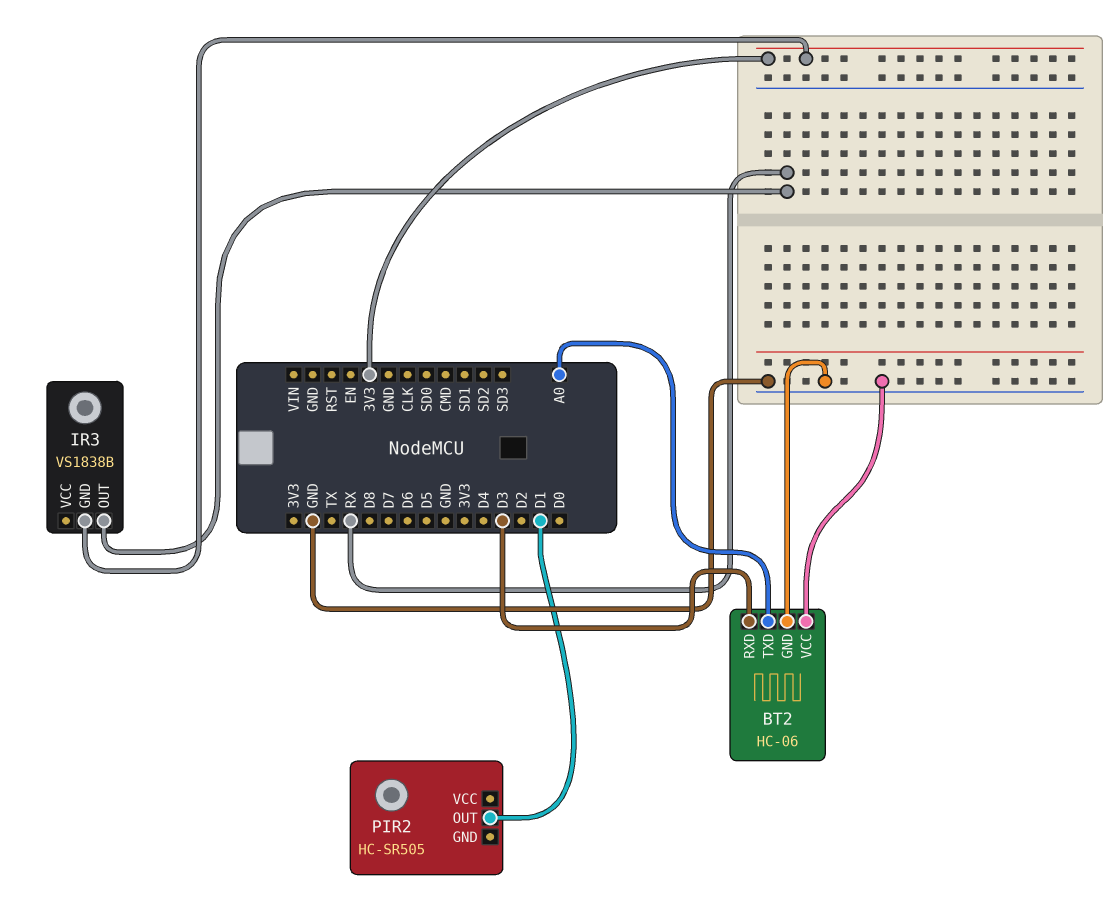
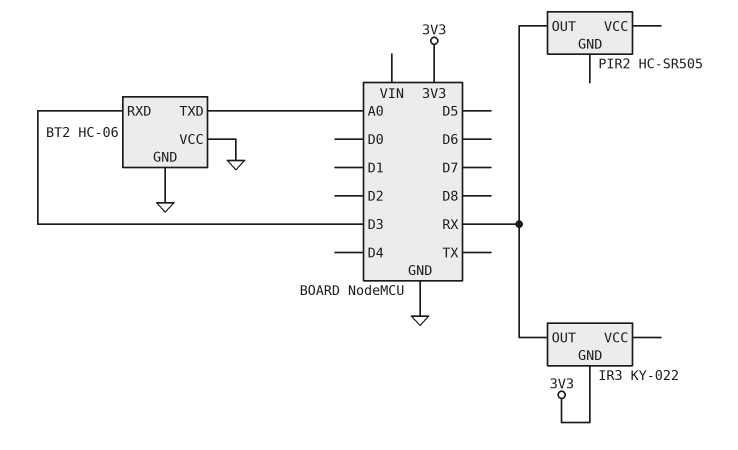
IR3: VS1838B -> KY-022
PIR2 pin OUT: D1 -> RX

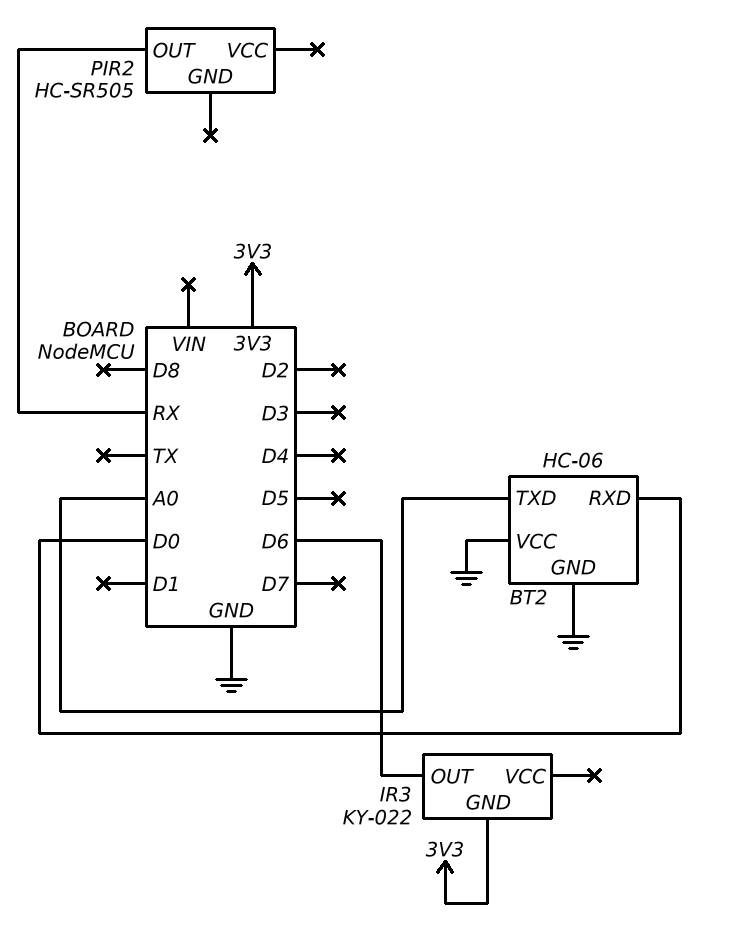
BT2 pin RXD: D3 -> D0
IR3 pin OUT: RX -> D6

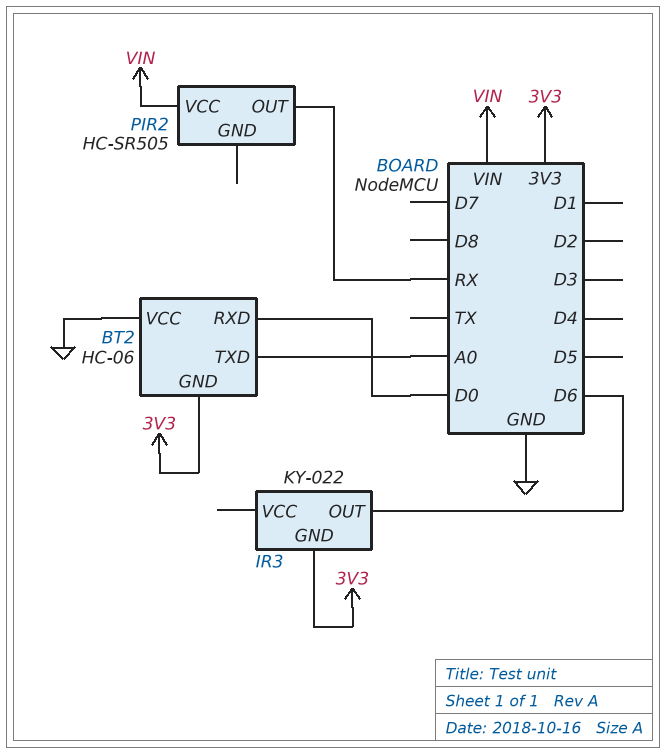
BT2 pin GND: GND -> 3V3
PIR2 pin VCC: none -> VIN

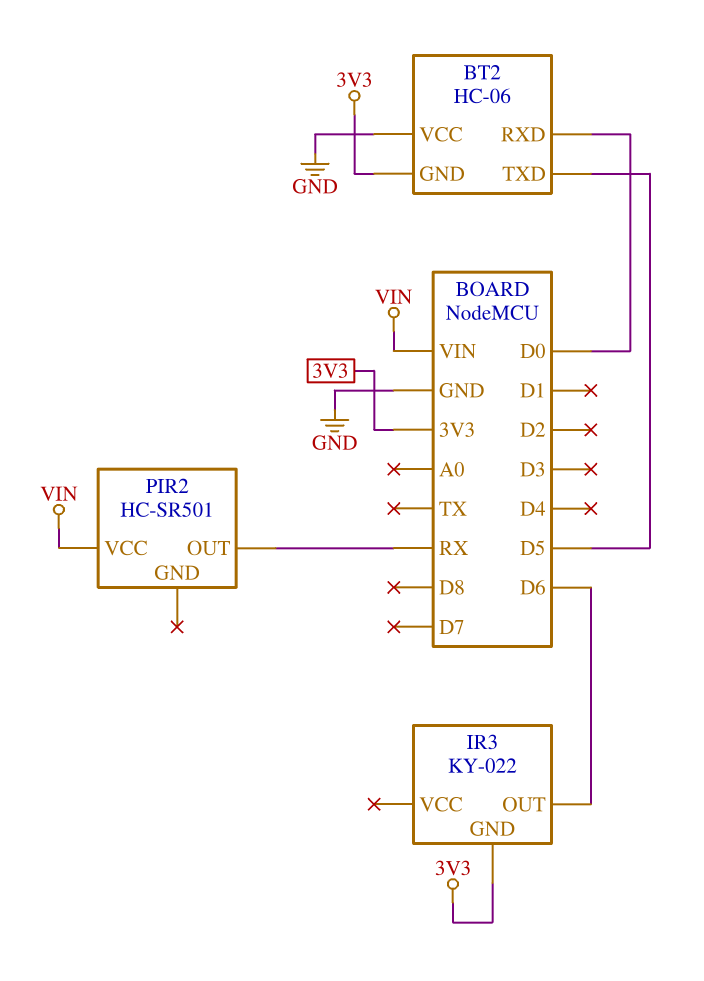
BT2 pin TXD: A0 -> D5
PIR2: HC-SR505 -> HC-SR501

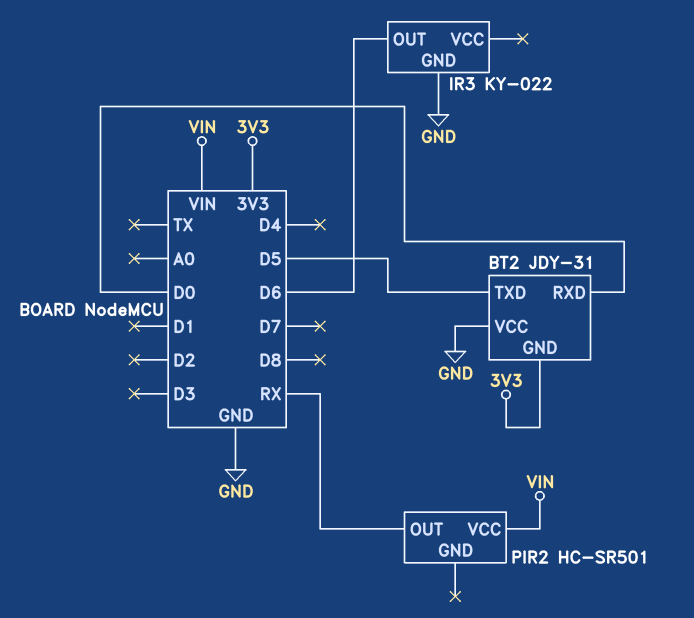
BT2: HC-06 -> JDY-31
IR3 pin GND: 3V3 -> GND

